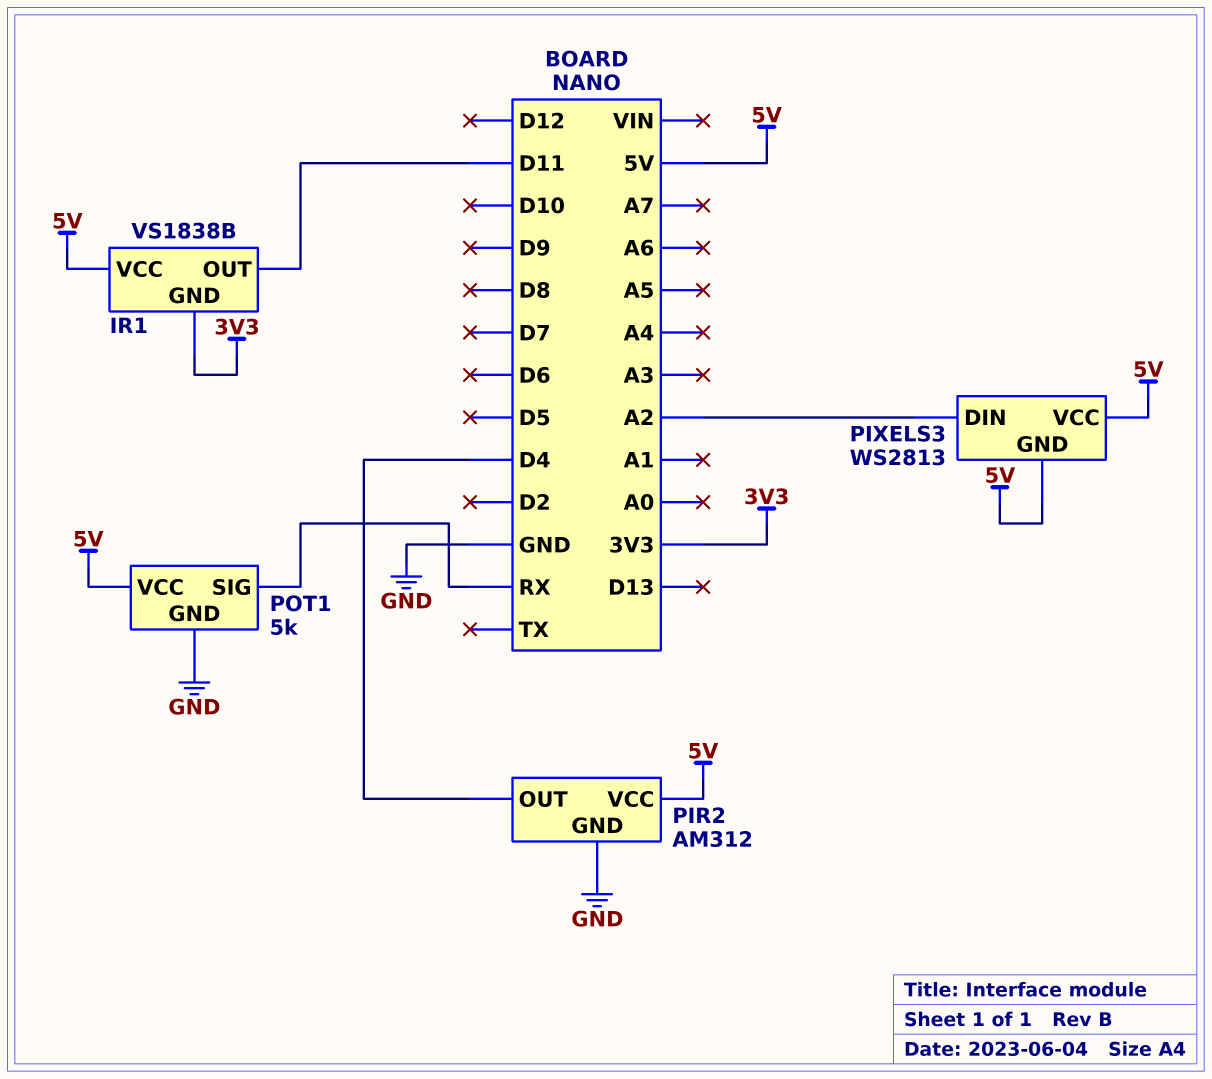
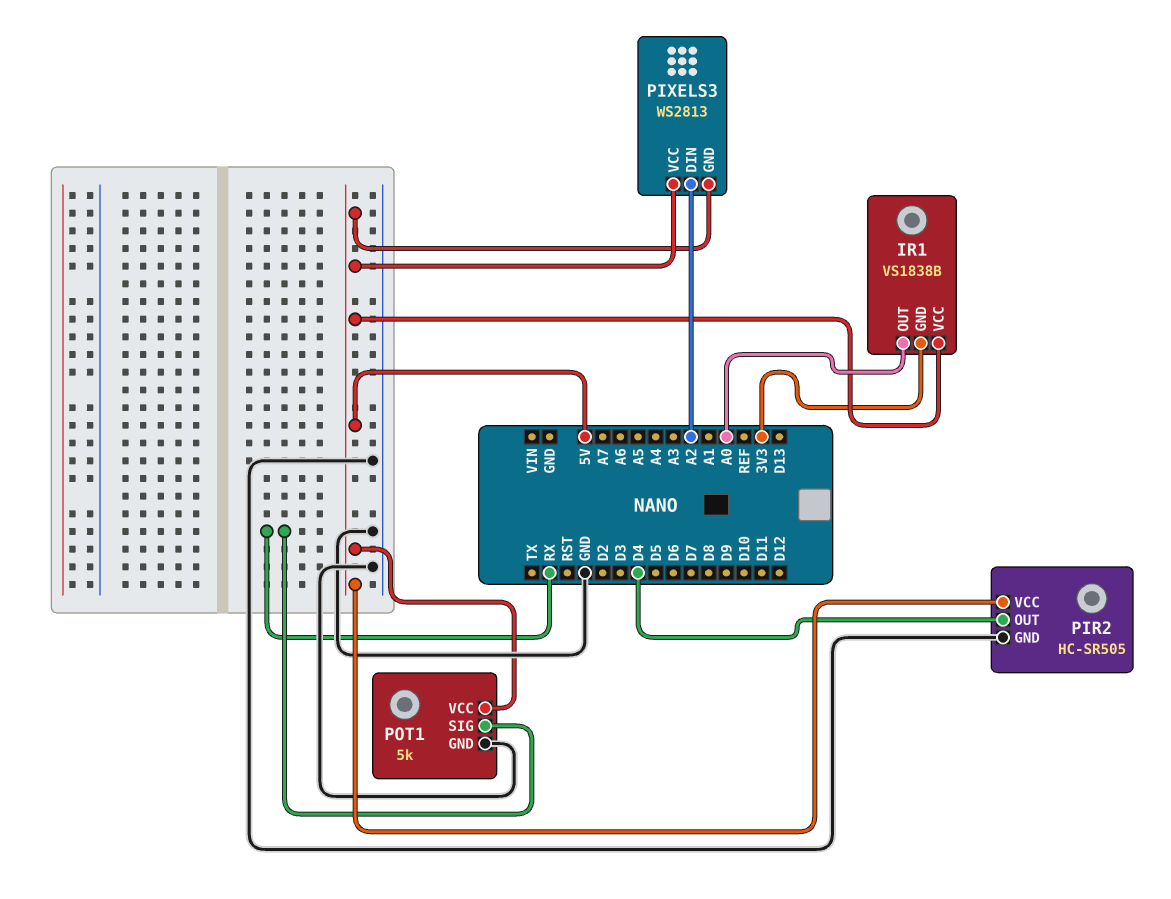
IR1 pin OUT: D11 -> A0
PIR2: AM312 -> HC-SR505

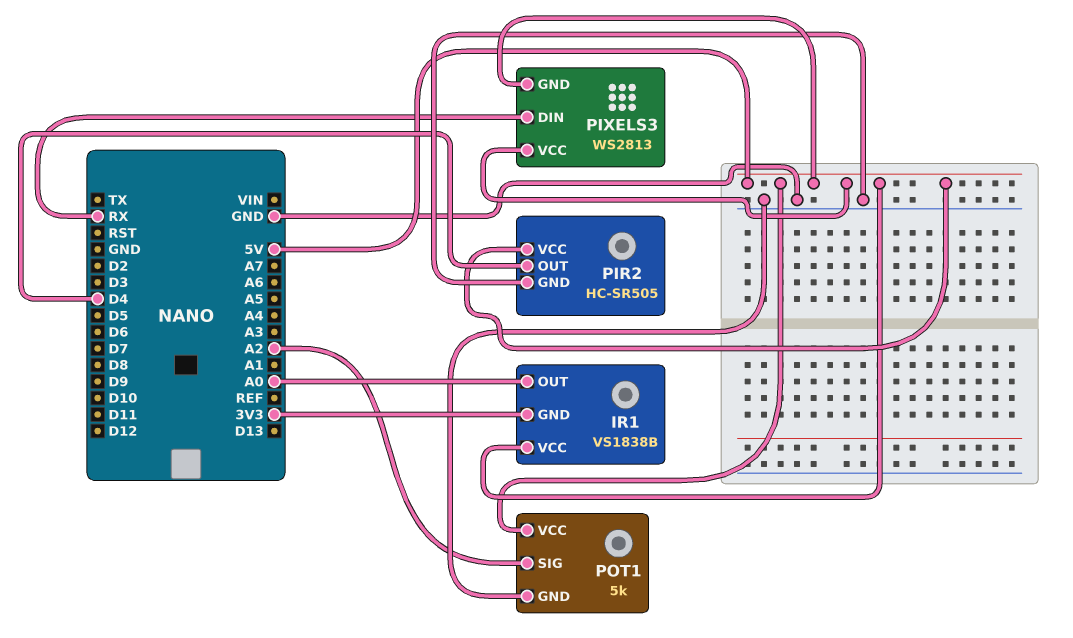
PIXELS3 pin DIN: A2 -> RX
POT1 pin SIG: RX -> A2

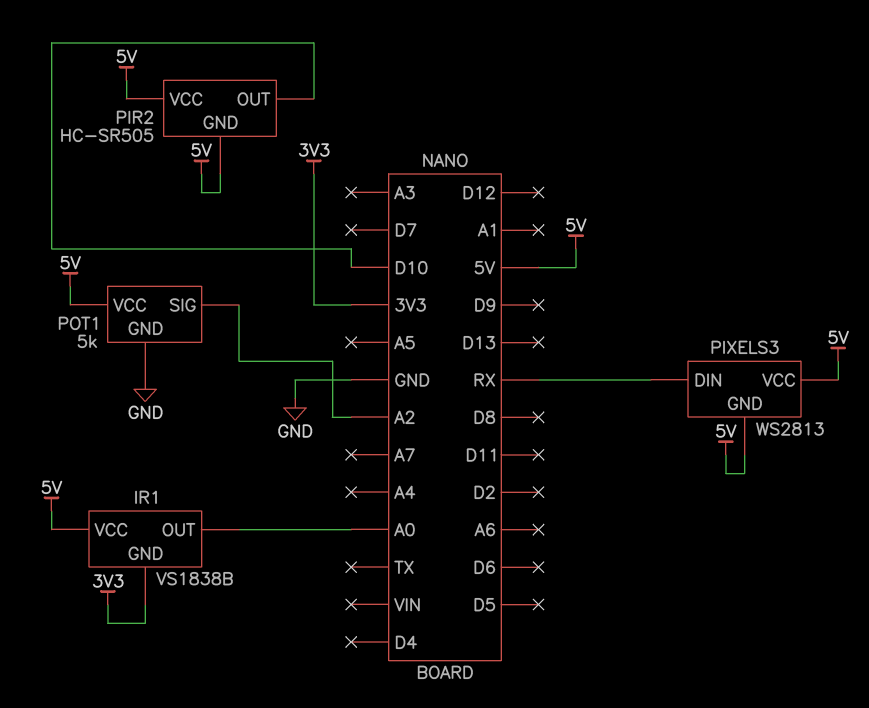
PIR2 pin GND: GND -> 5V
PIR2 pin OUT: D4 -> D10

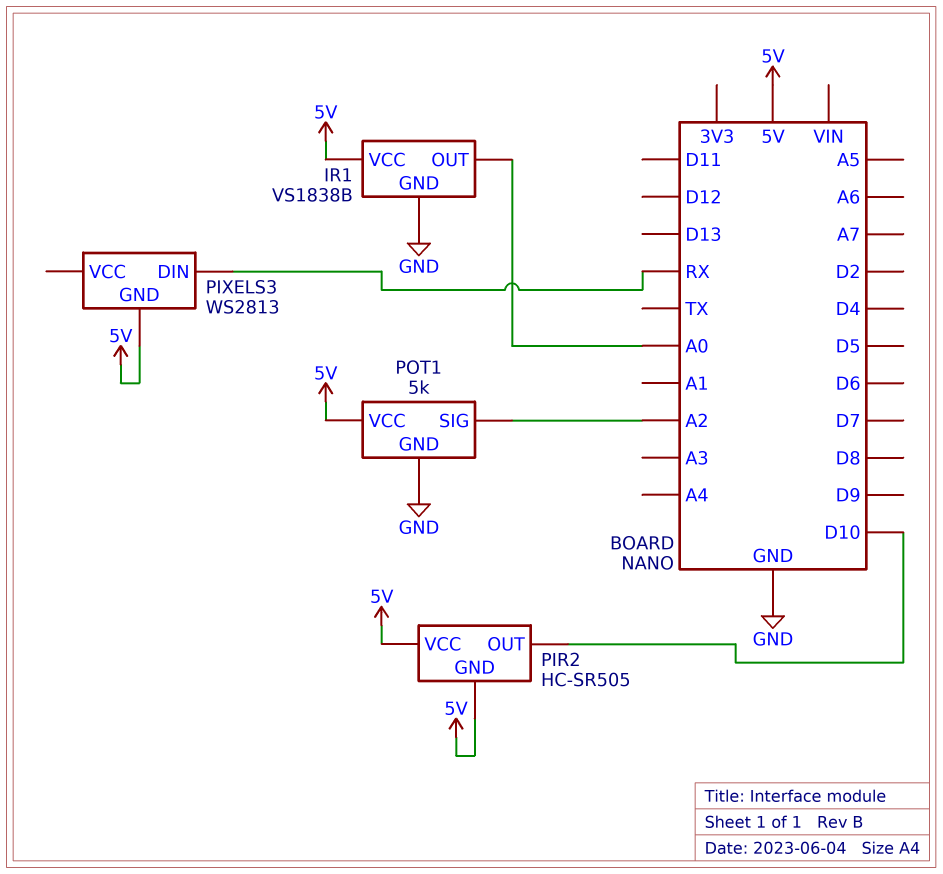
IR1 pin GND: 3V3 -> GND
PIXELS3 pin VCC: 5V -> none

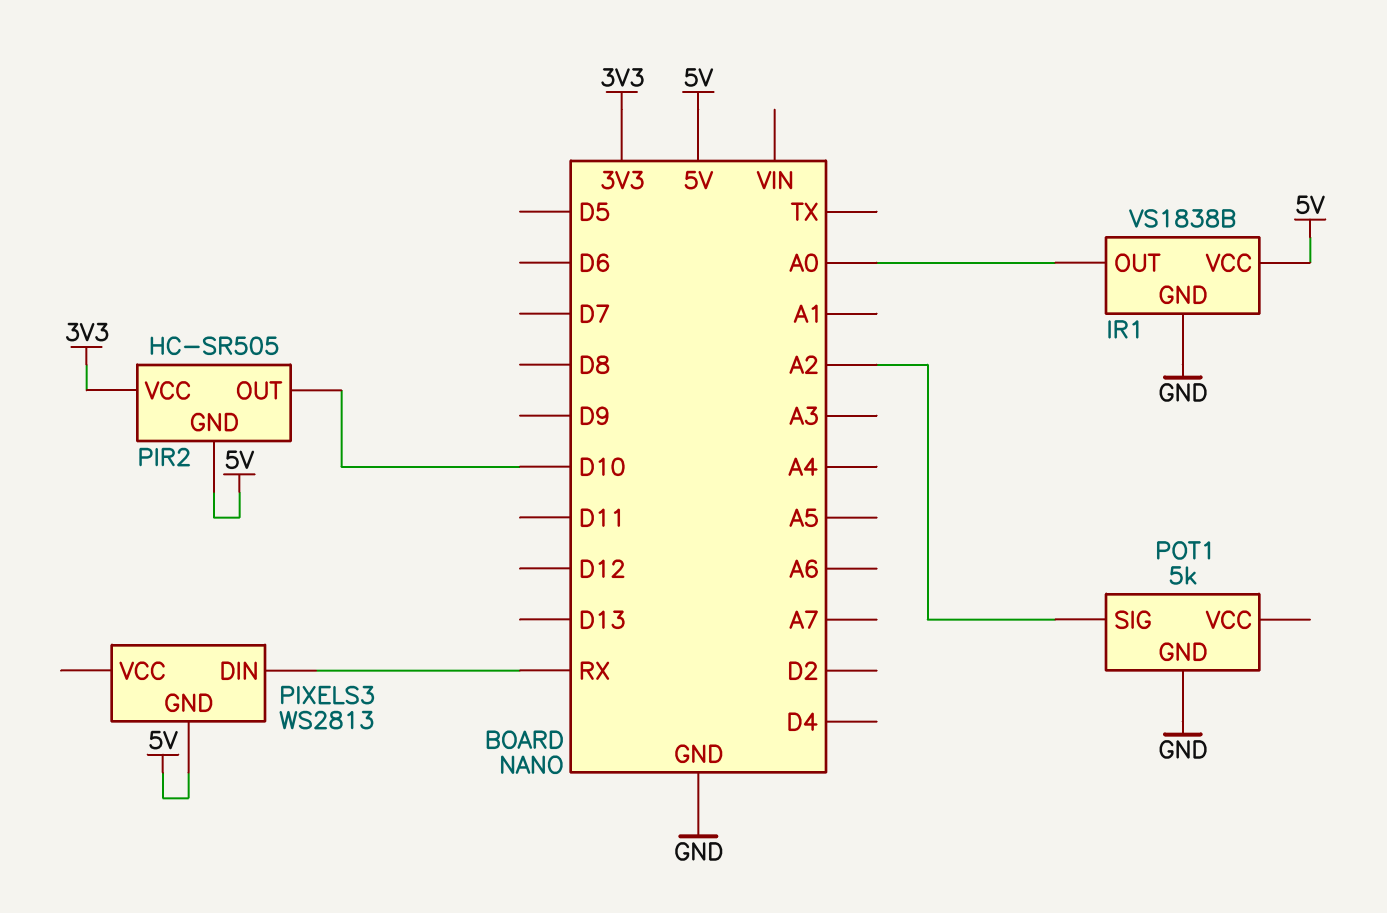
PIR2 pin VCC: 5V -> 3V3
POT1 pin VCC: 5V -> none

